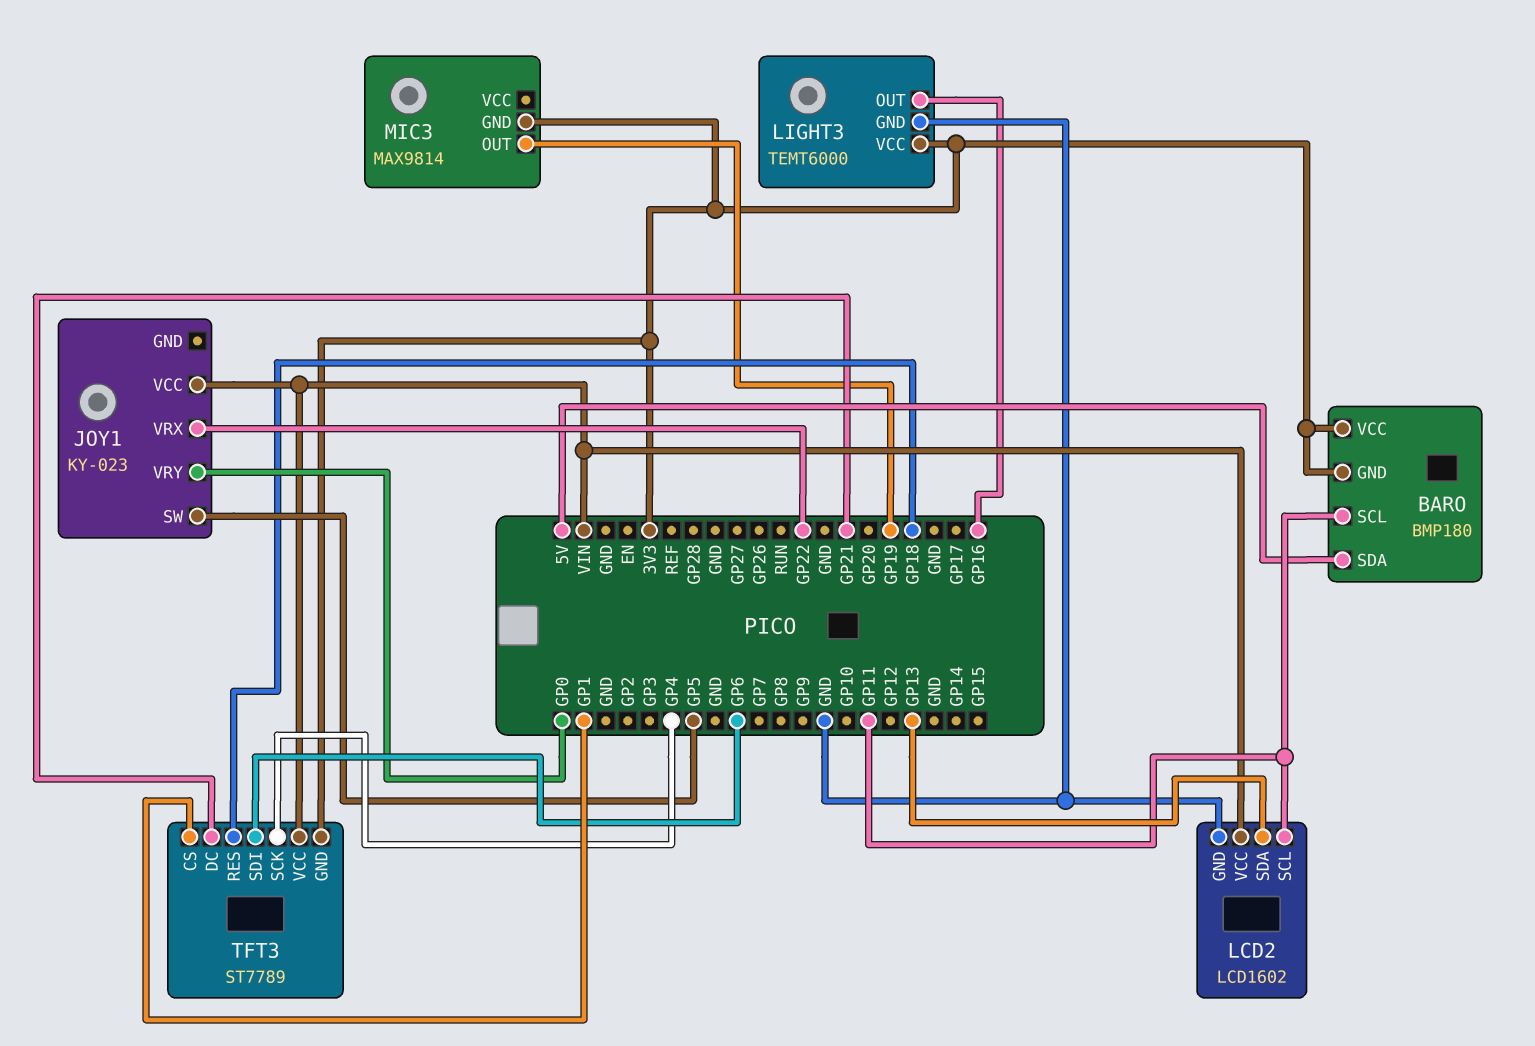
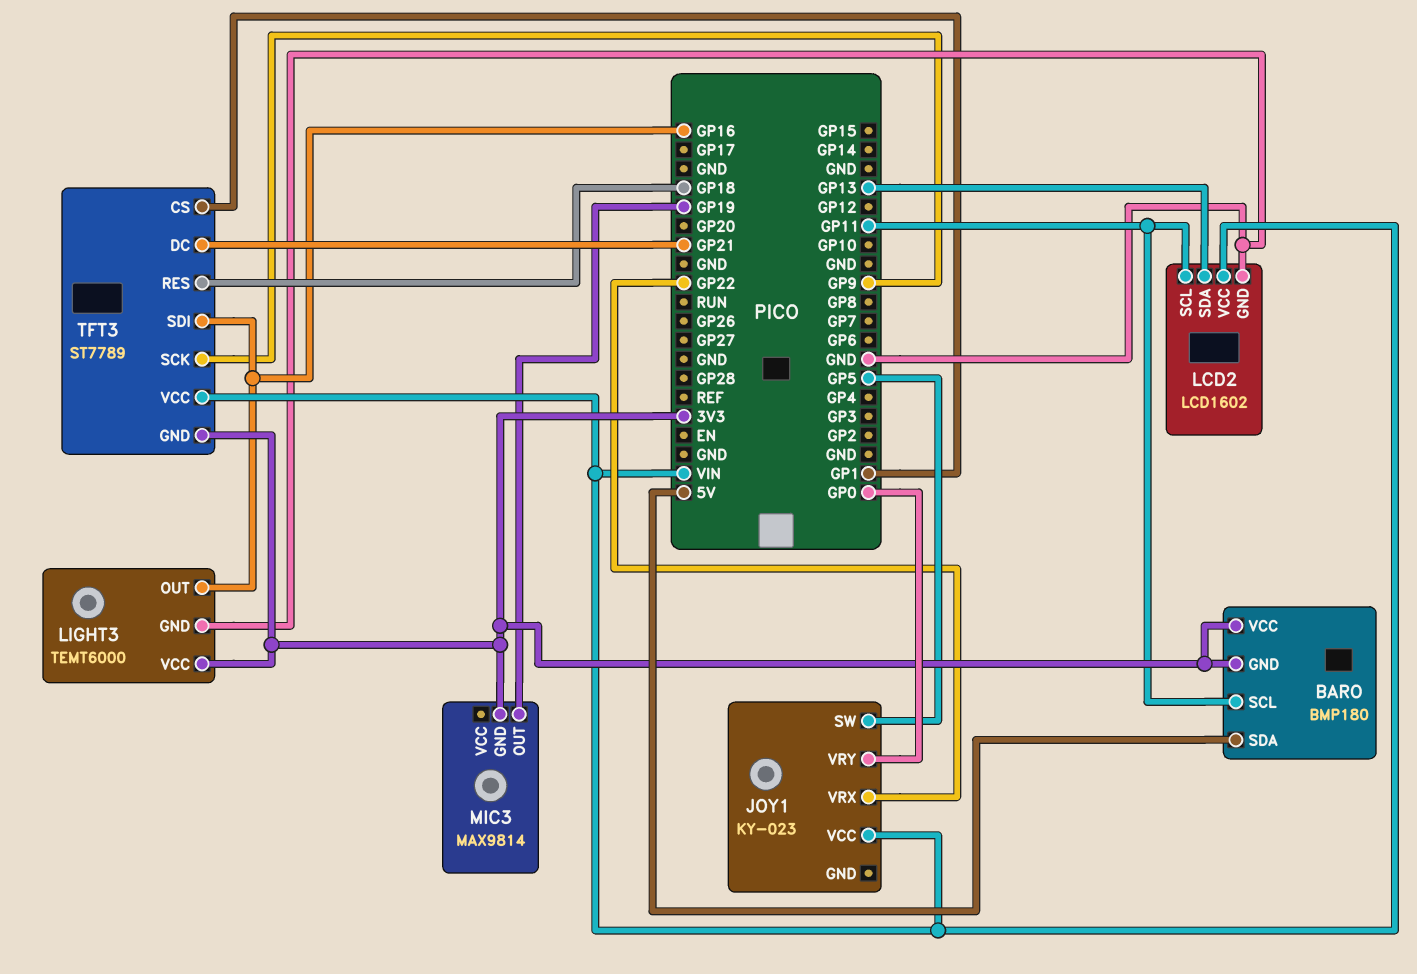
TFT3 pin SCK: GP4 -> GP9
TFT3 pin SDI: GP6 -> GP16

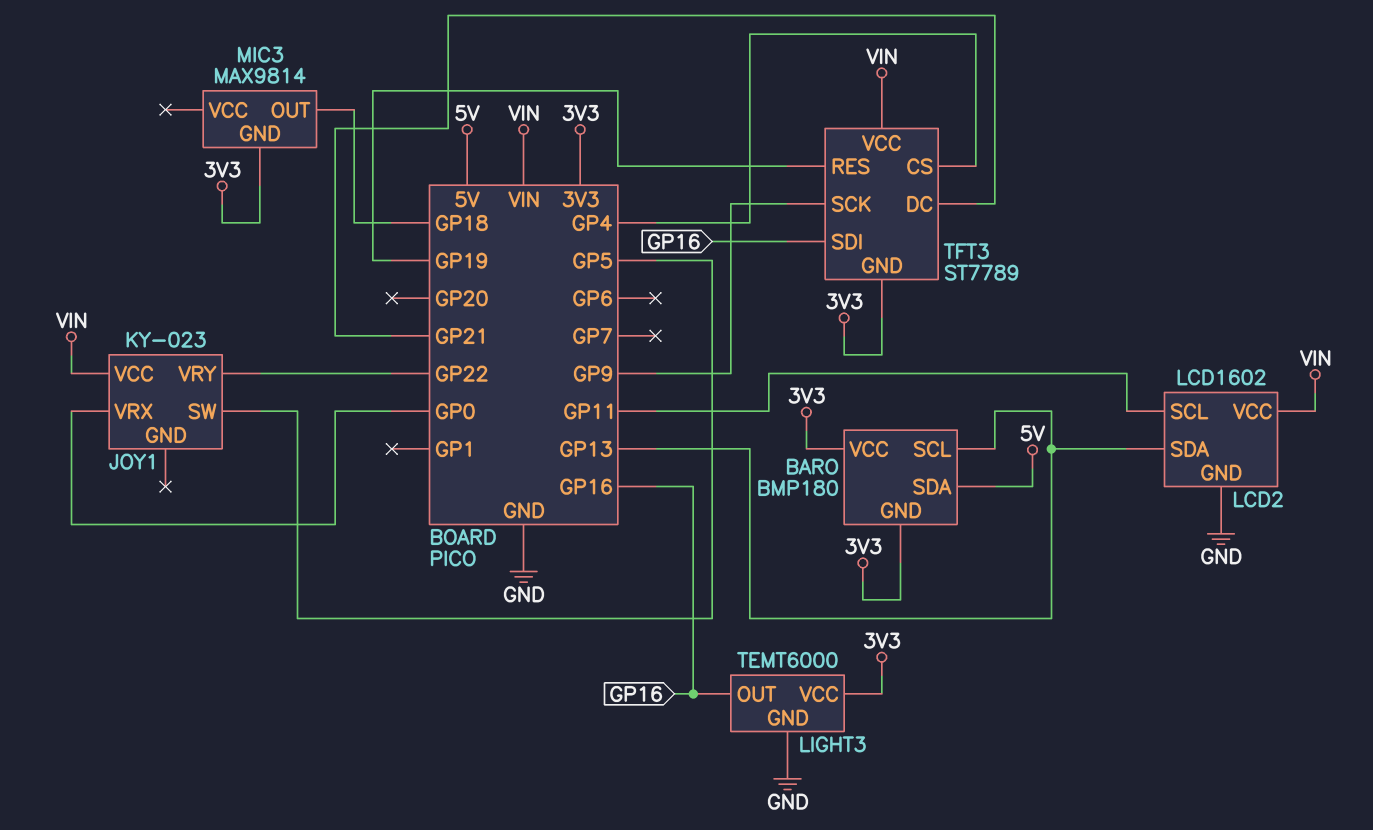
BARO pin SCL: GP11 -> GP13
JOY1 pin VRX: GP22 -> GP0
JOY1 pin VRY: GP0 -> GP22
MIC3 pin OUT: GP19 -> GP18
TFT3 pin CS: GP1 -> GP4
TFT3 pin RES: GP18 -> GP19

